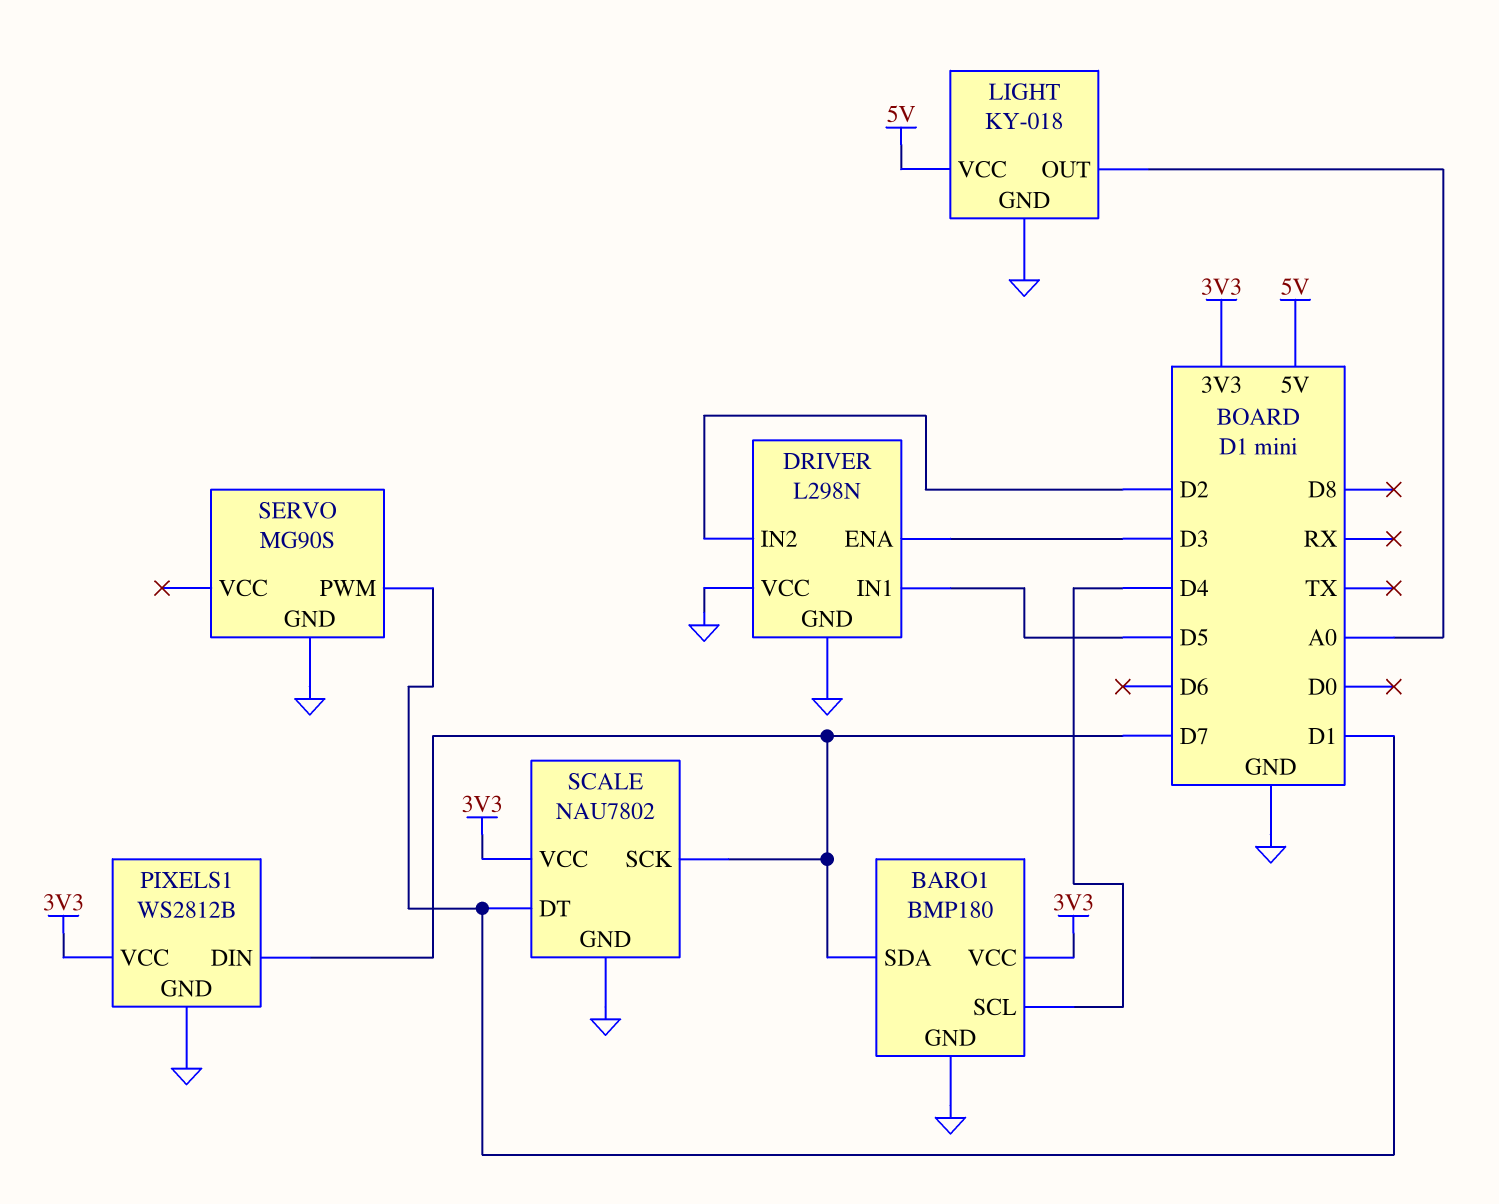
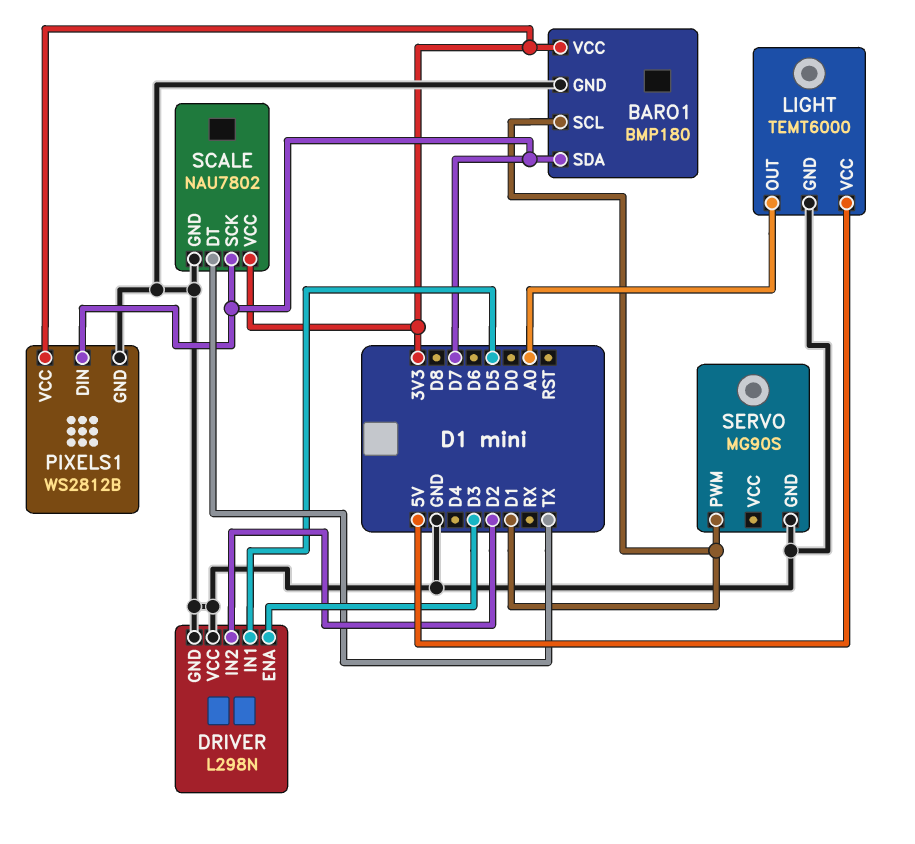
BARO1 pin SCL: D4 -> D1
LIGHT: KY-018 -> TEMT6000
SCALE pin DT: D1 -> TX

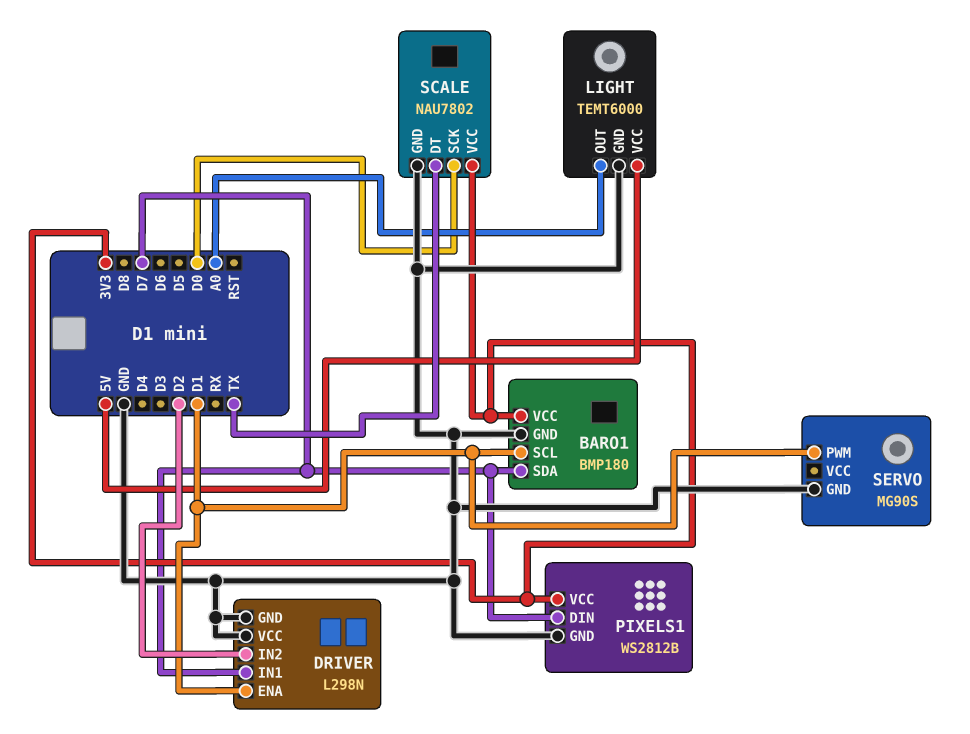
DRIVER pin ENA: D3 -> D1
DRIVER pin IN1: D5 -> D7
SCALE pin SCK: D7 -> D0

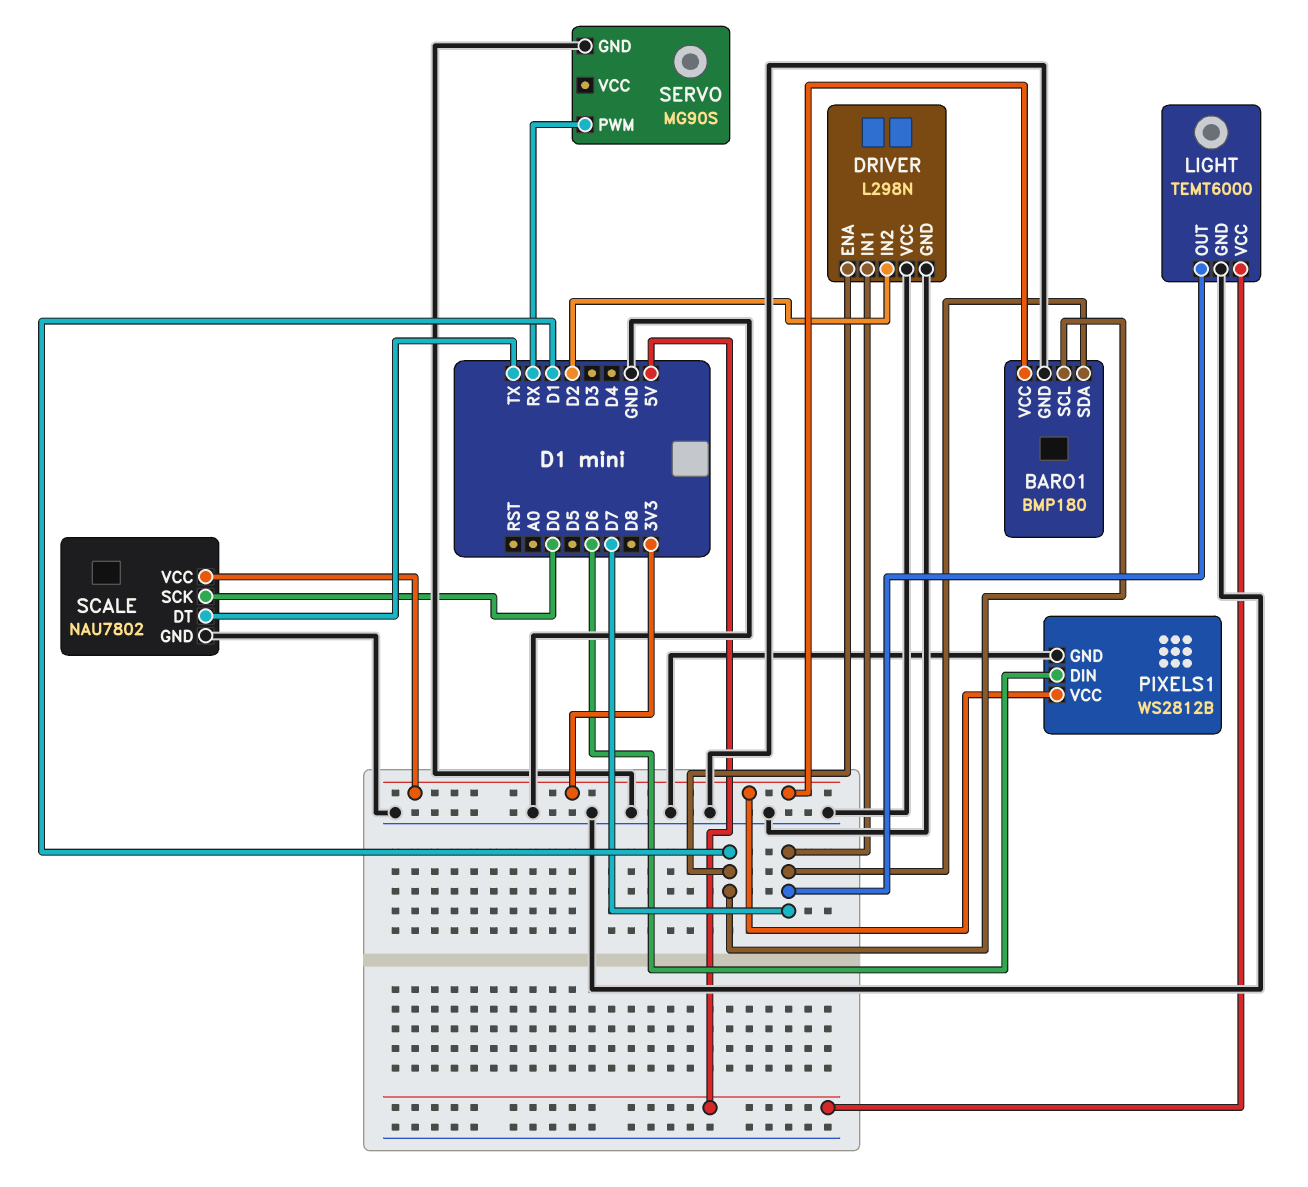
LIGHT pin OUT: A0 -> D7
PIXELS1 pin DIN: D7 -> D6
SERVO pin PWM: D1 -> RX

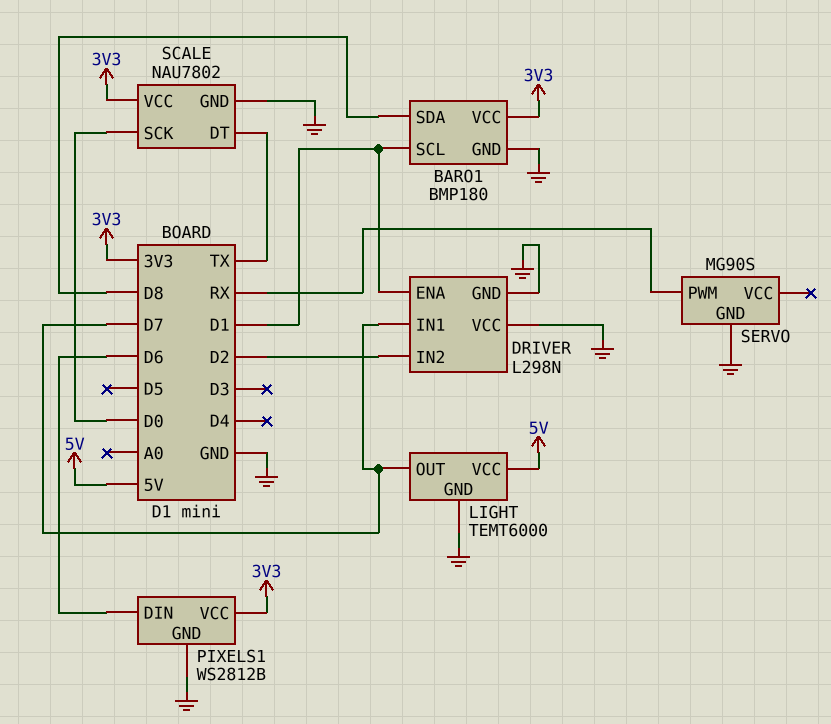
BARO1 pin SDA: D7 -> D8

